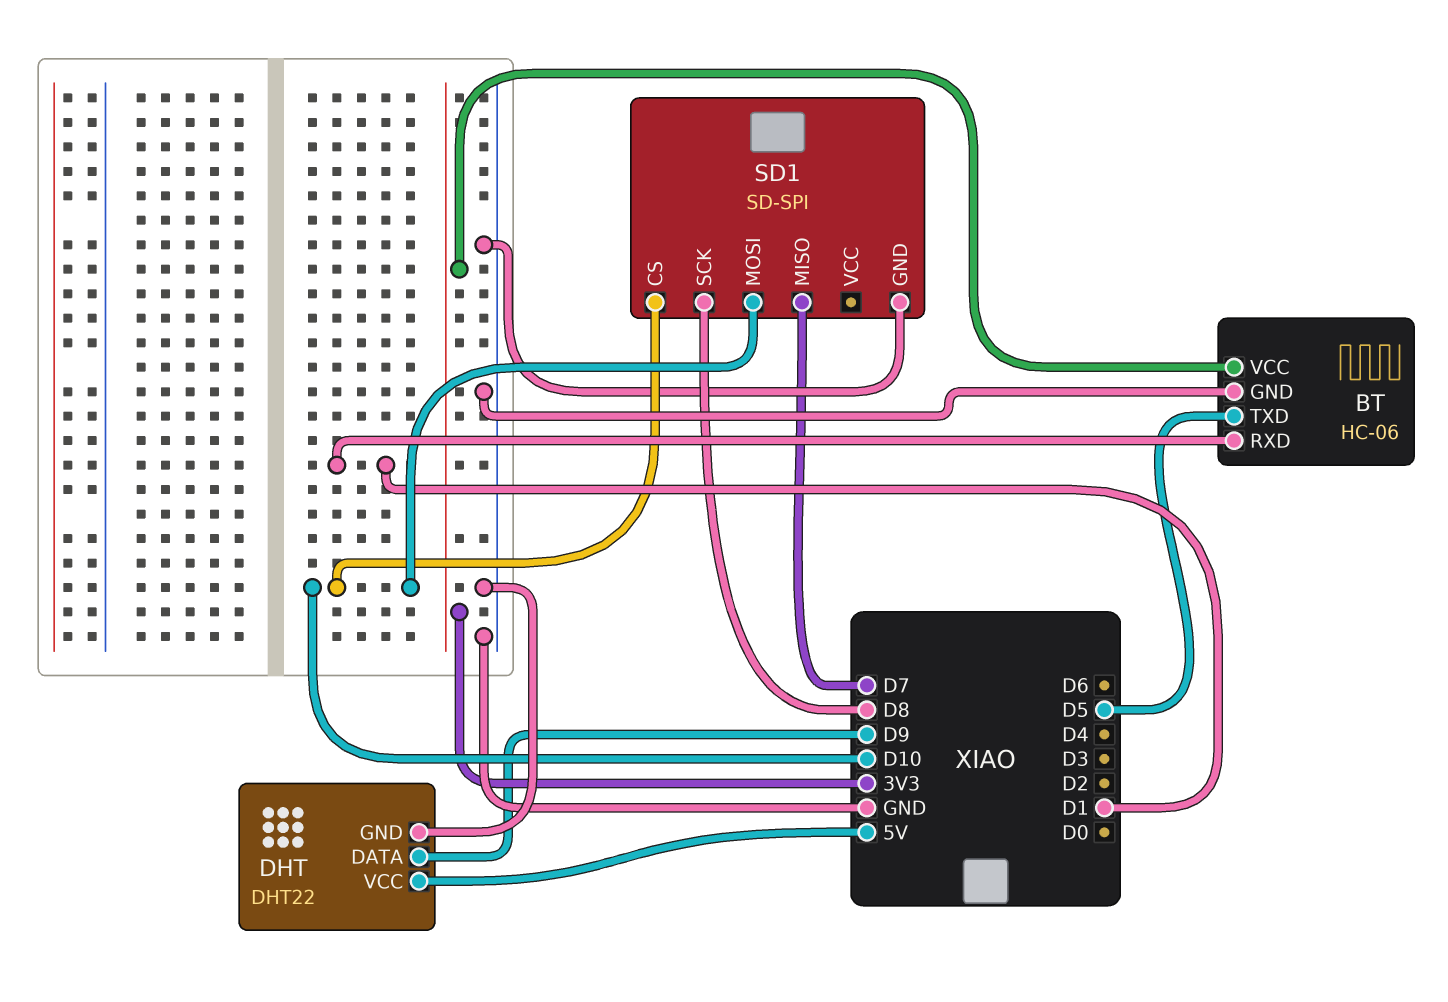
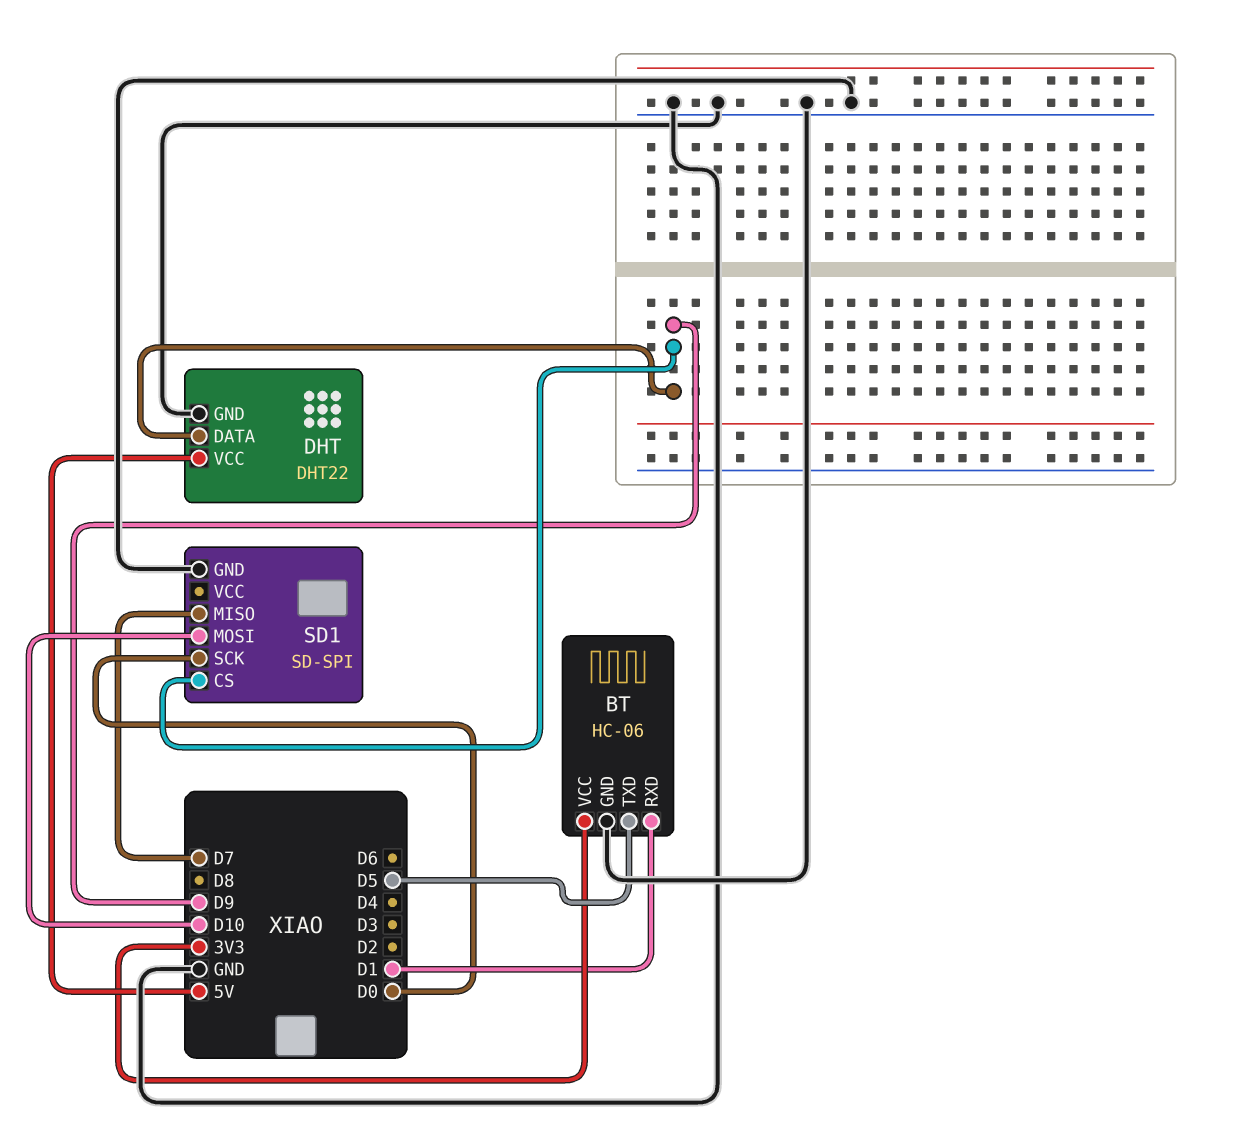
SD1 pin CS: D10 -> D9
SD1 pin SCK: D8 -> D0

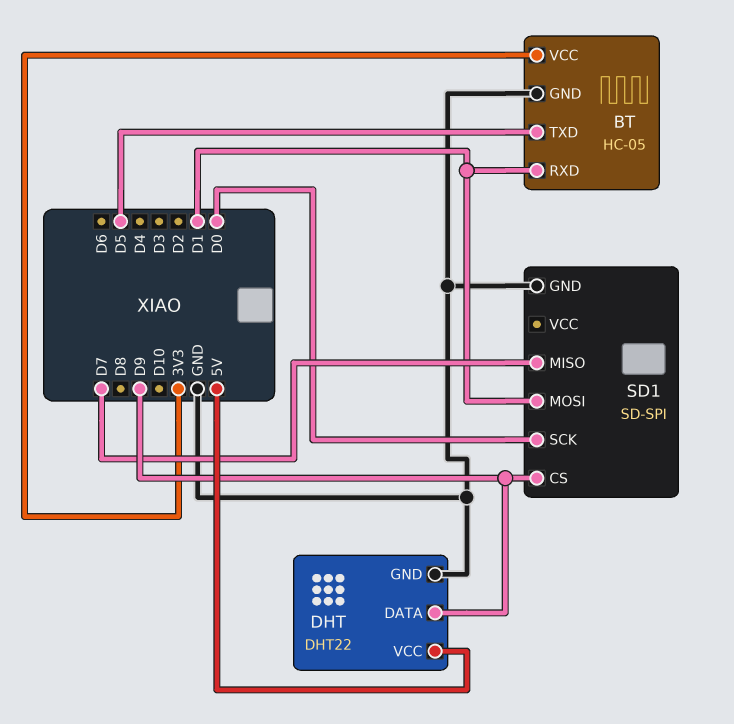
BT: HC-06 -> HC-05
SD1 pin MOSI: D10 -> D1

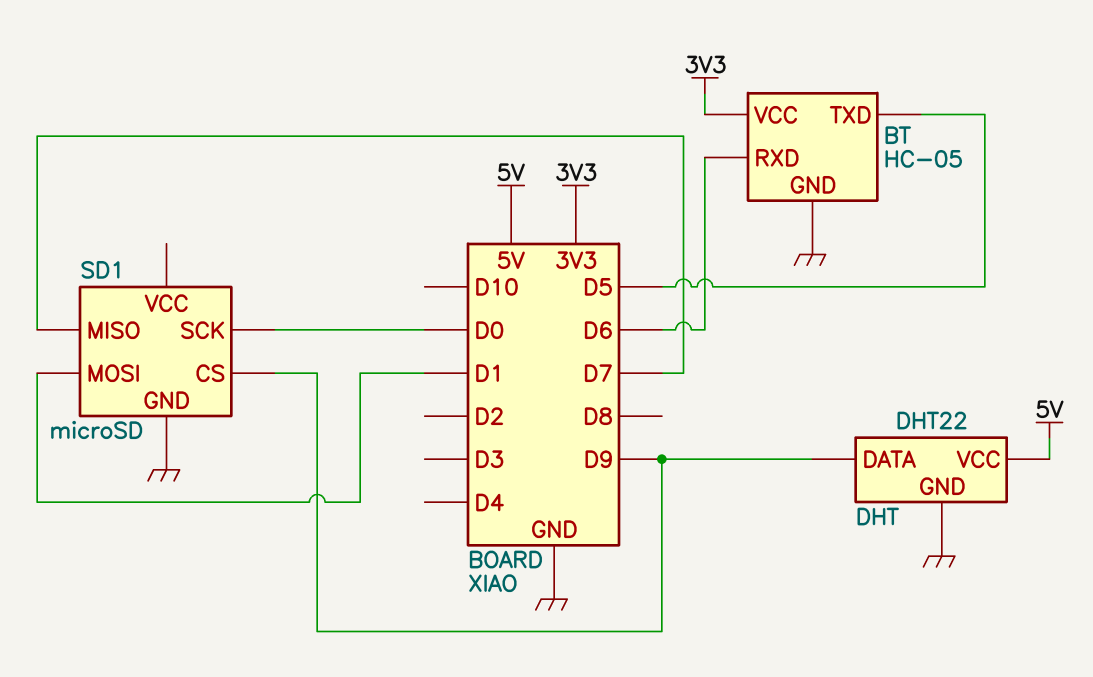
BT pin RXD: D1 -> D6
SD1: SD-SPI -> microSD

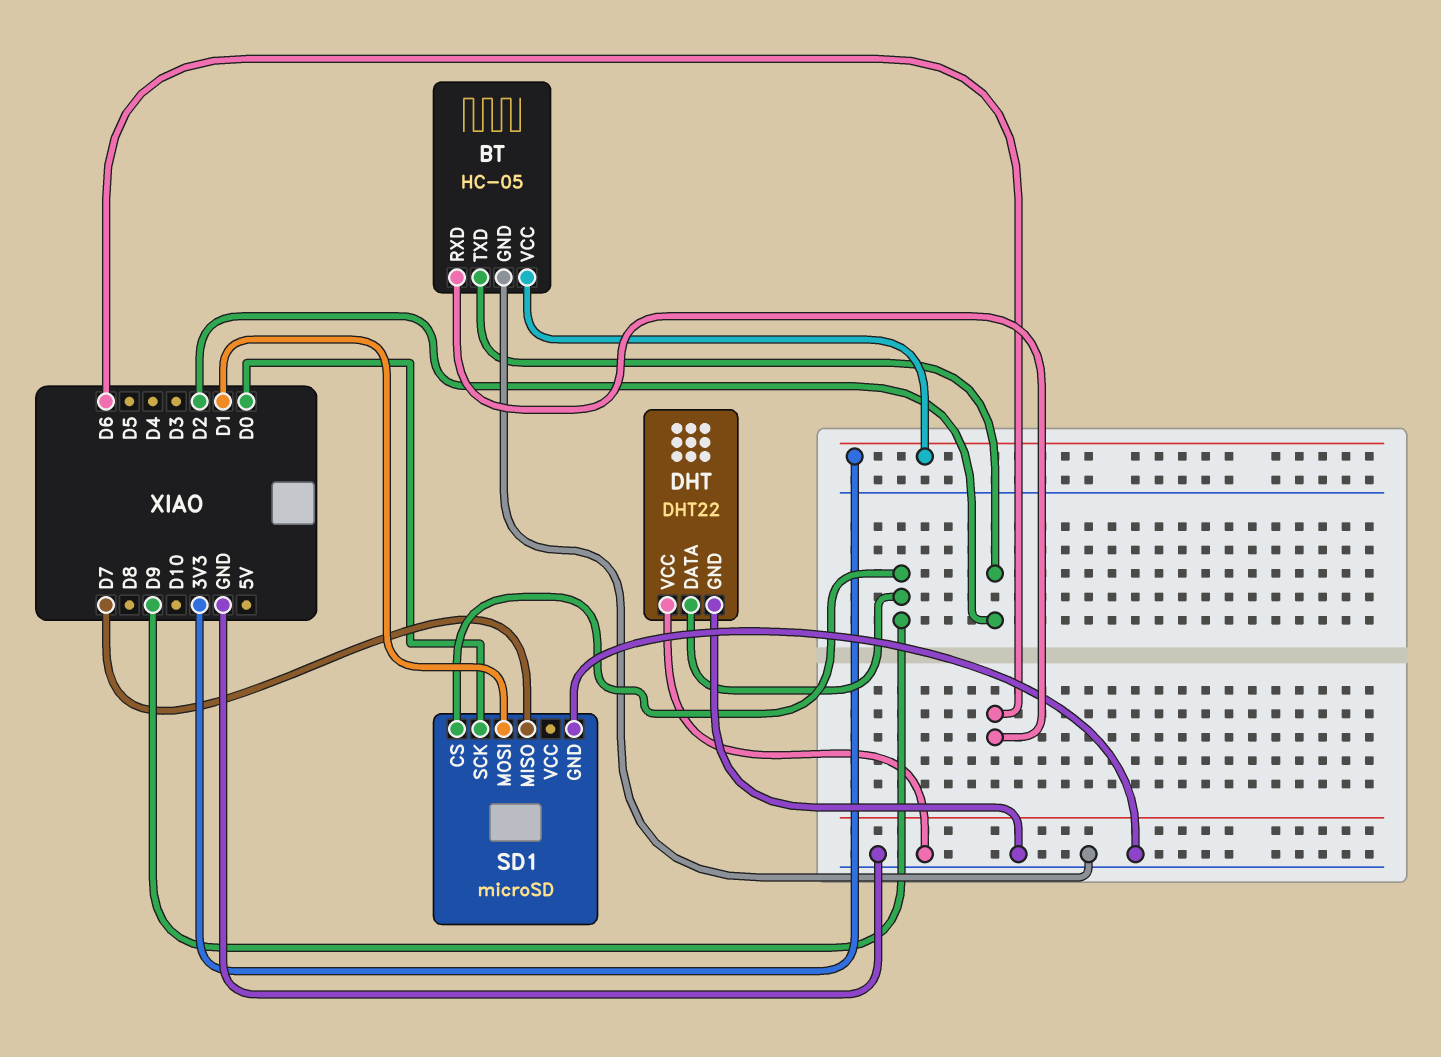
BT pin TXD: D5 -> D2
DHT pin VCC: 5V -> GND

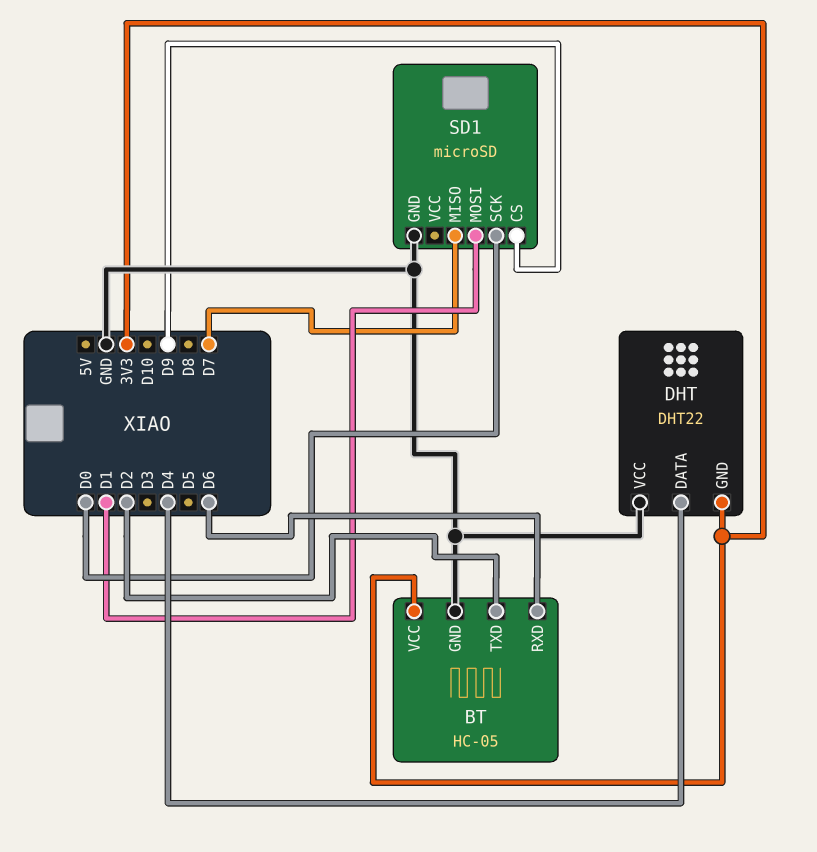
DHT pin DATA: D9 -> D4
DHT pin GND: GND -> 3V3

